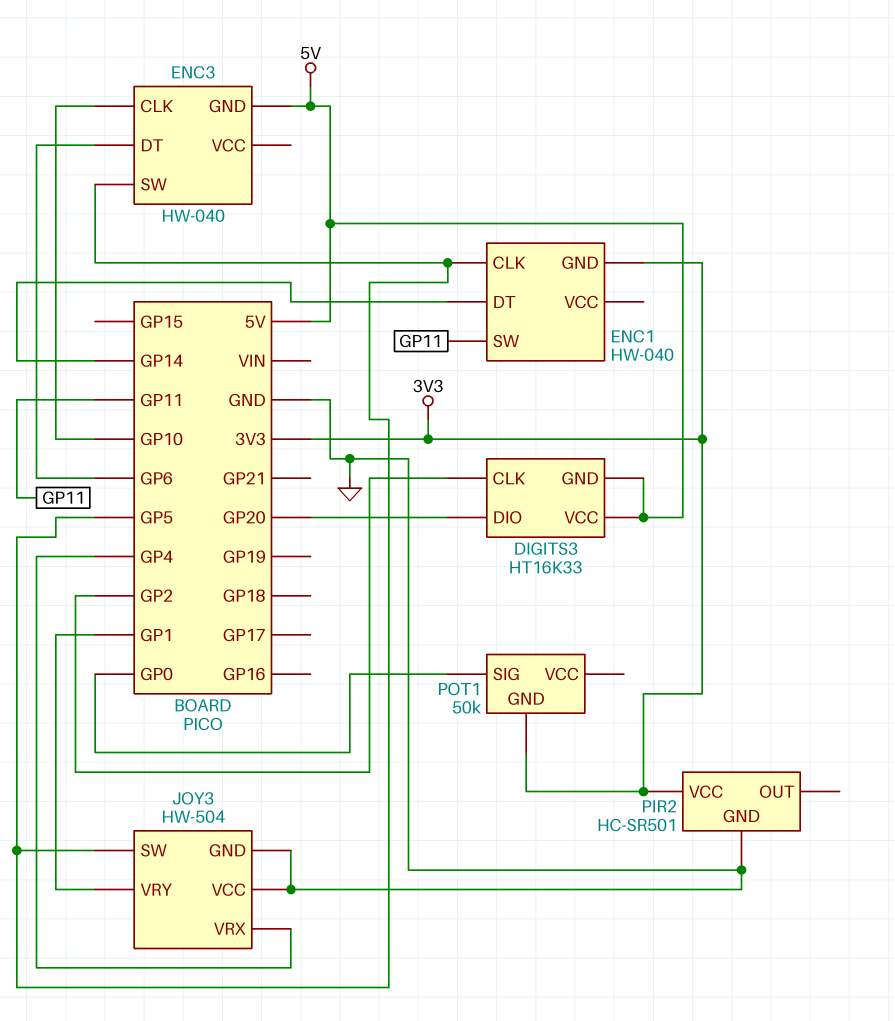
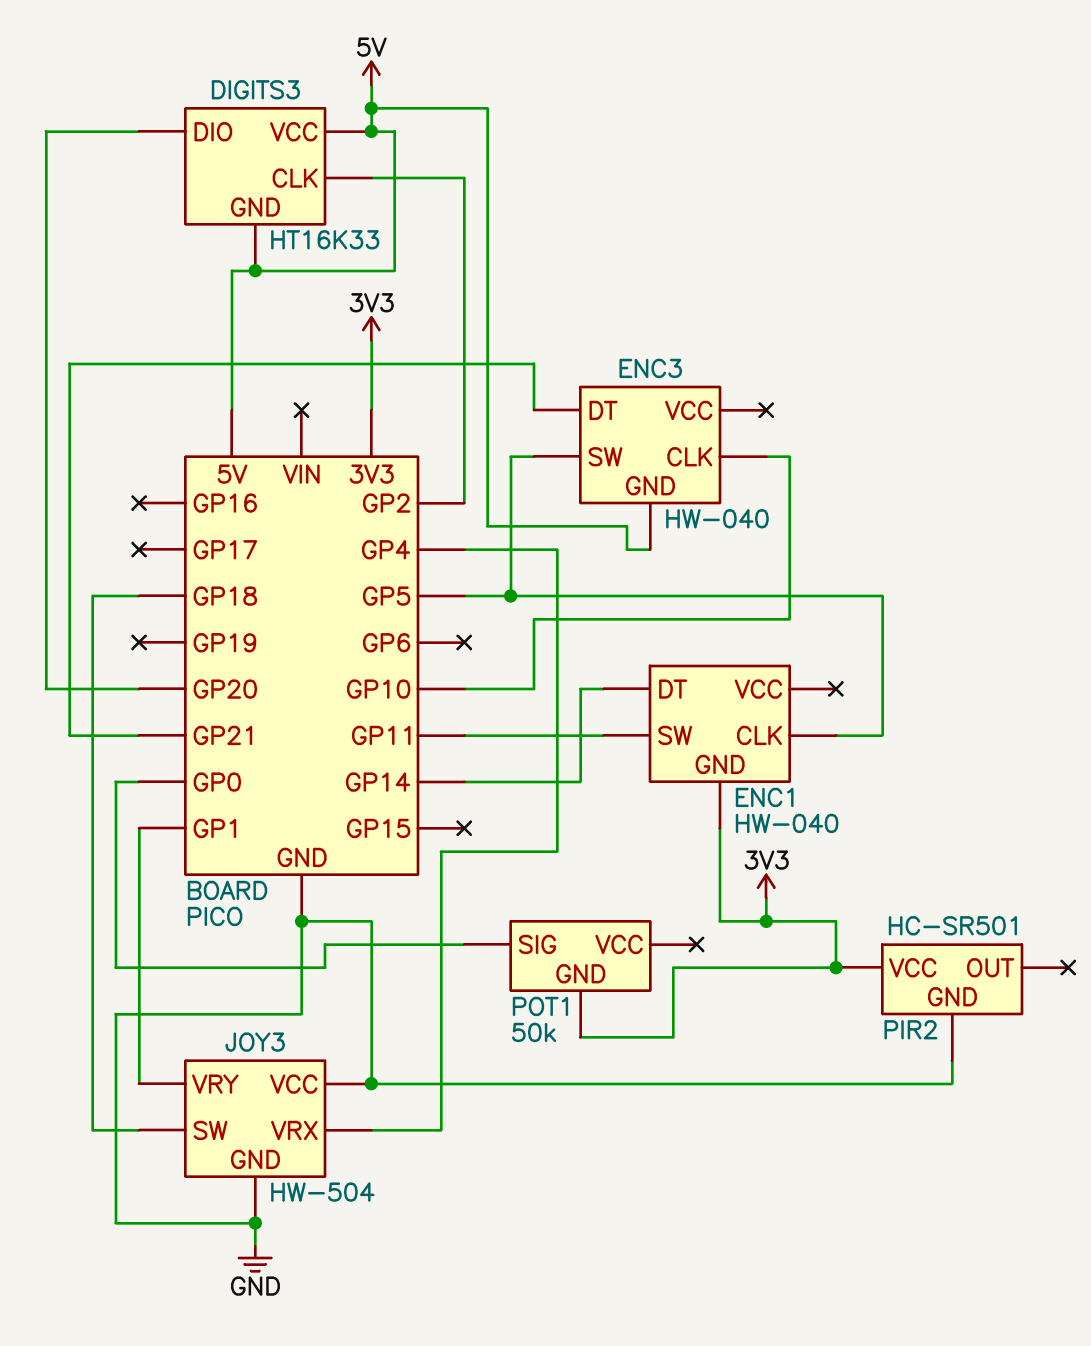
ENC3 pin DT: GP6 -> GP21
JOY3 pin SW: GP5 -> GP18

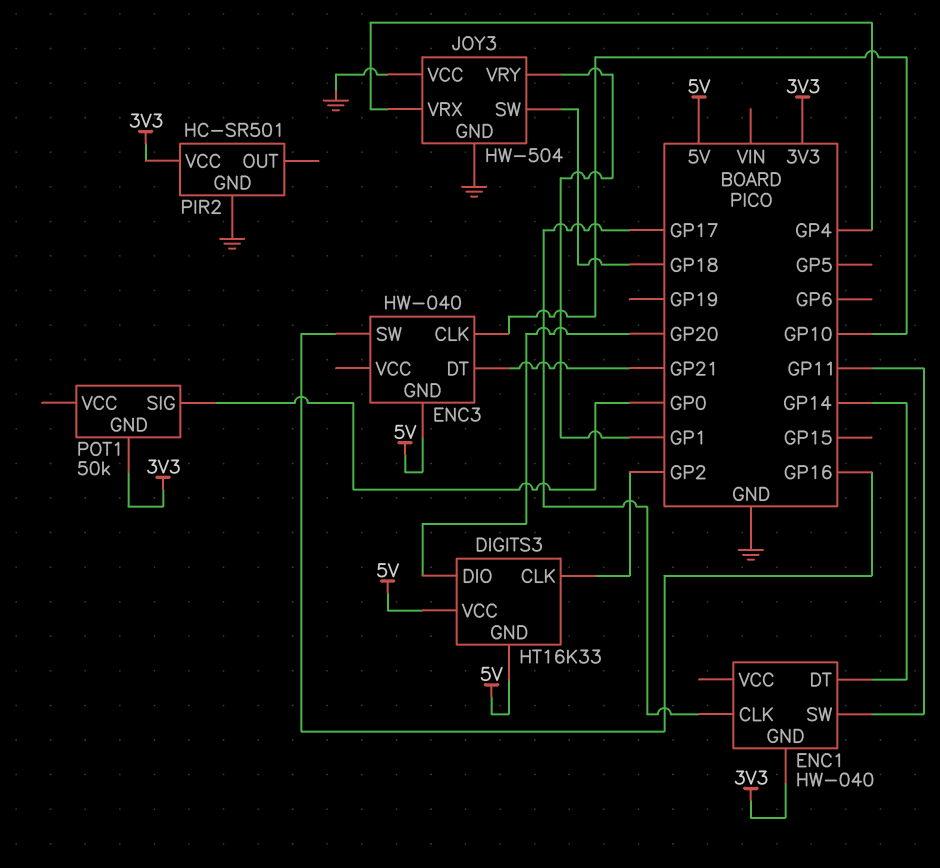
ENC1 pin CLK: GP5 -> GP17
ENC3 pin SW: GP5 -> GP16

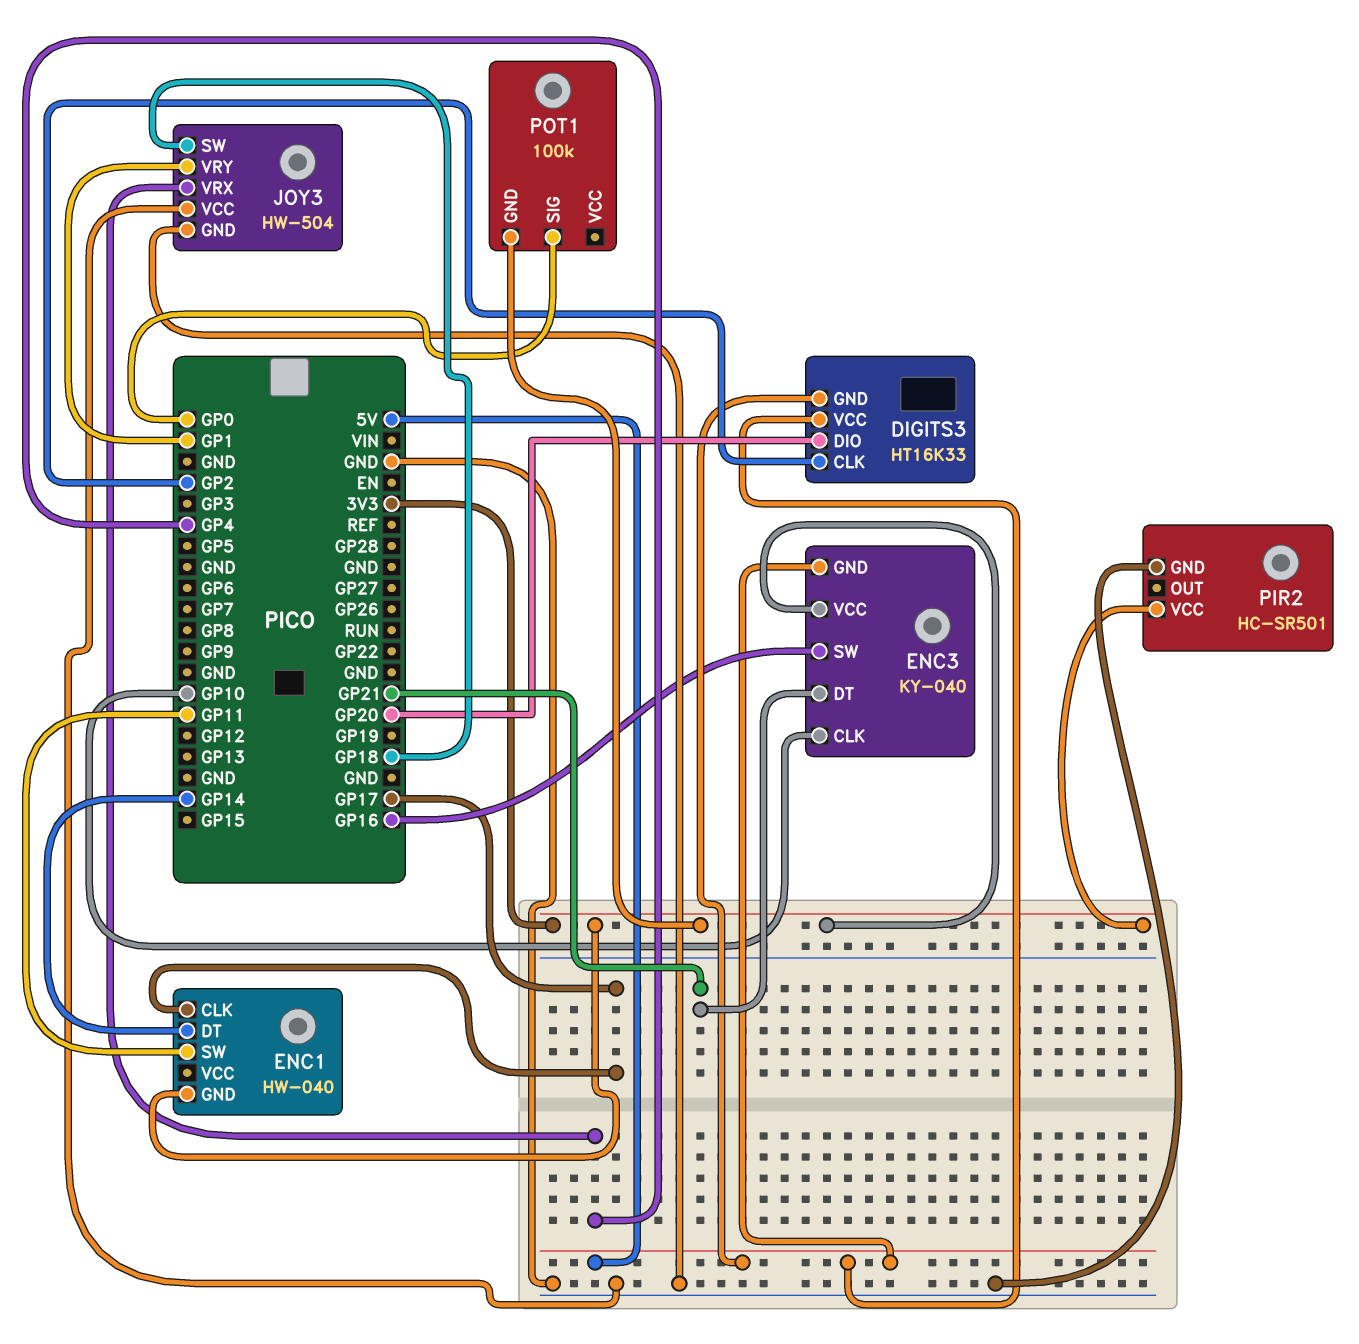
ENC3: HW-040 -> KY-040
ENC3 pin VCC: none -> 3V3
POT1: 50k -> 100k

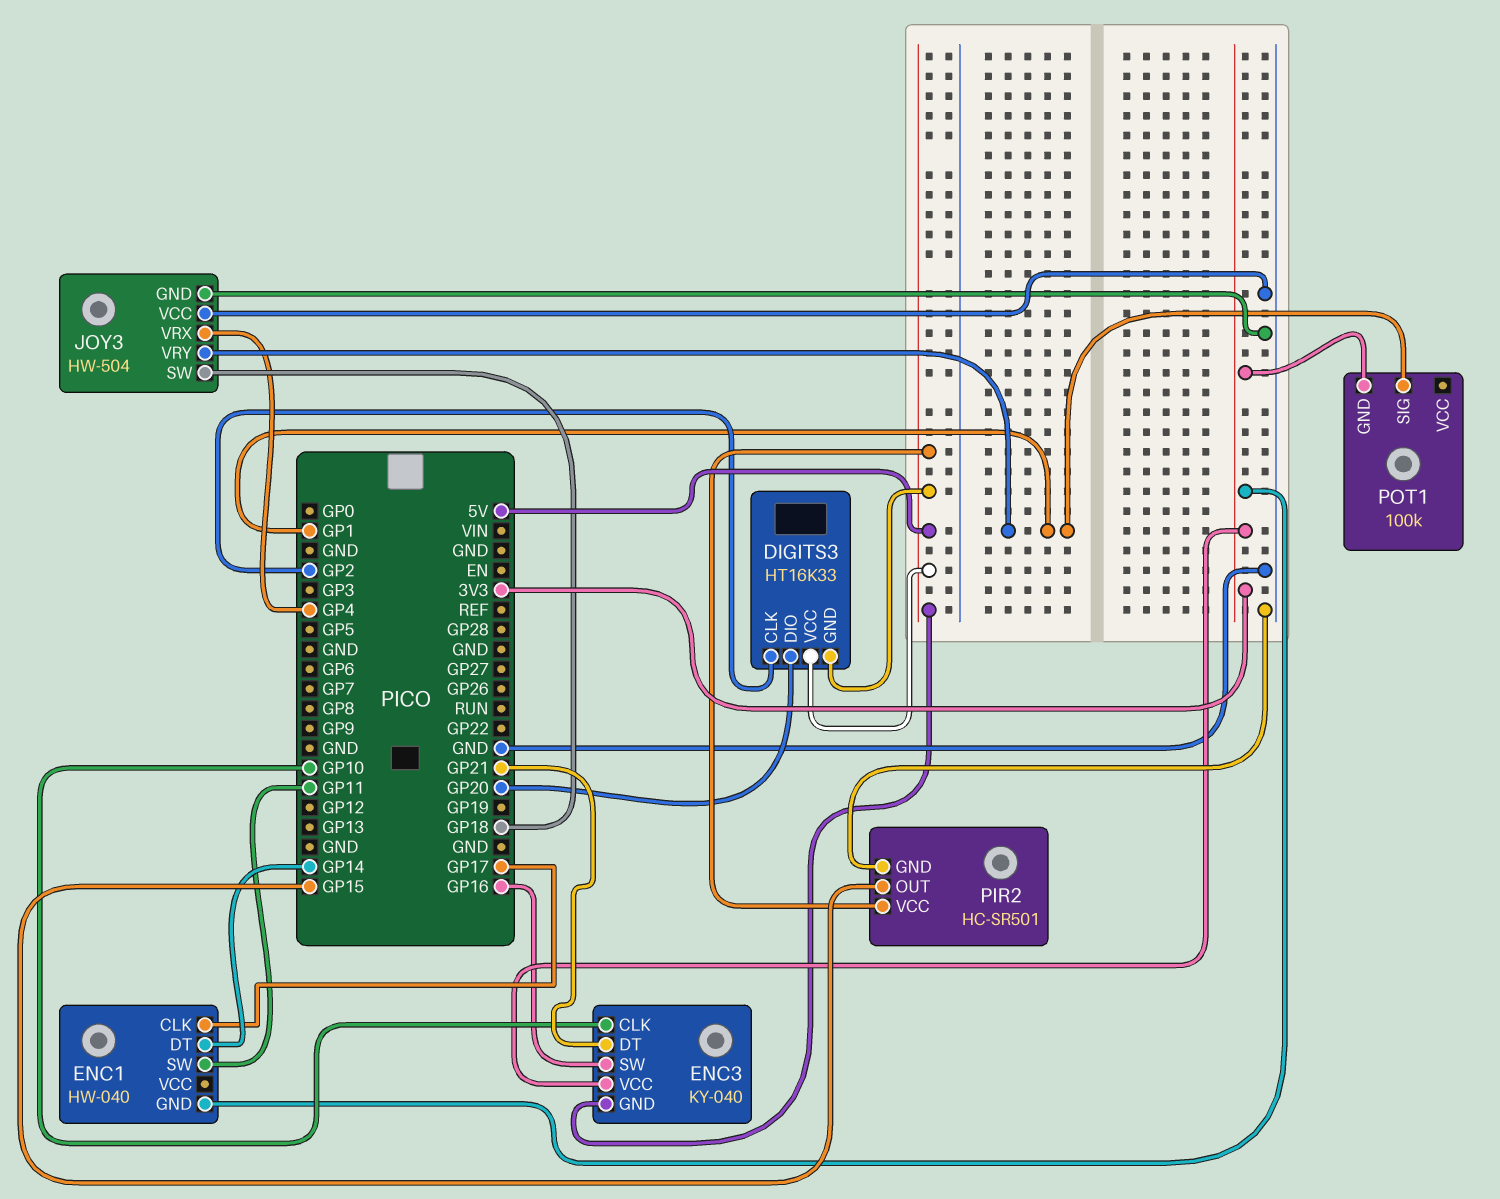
PIR2 pin OUT: none -> GP15
PIR2 pin VCC: 3V3 -> 5V
POT1 pin SIG: GP0 -> GP1

